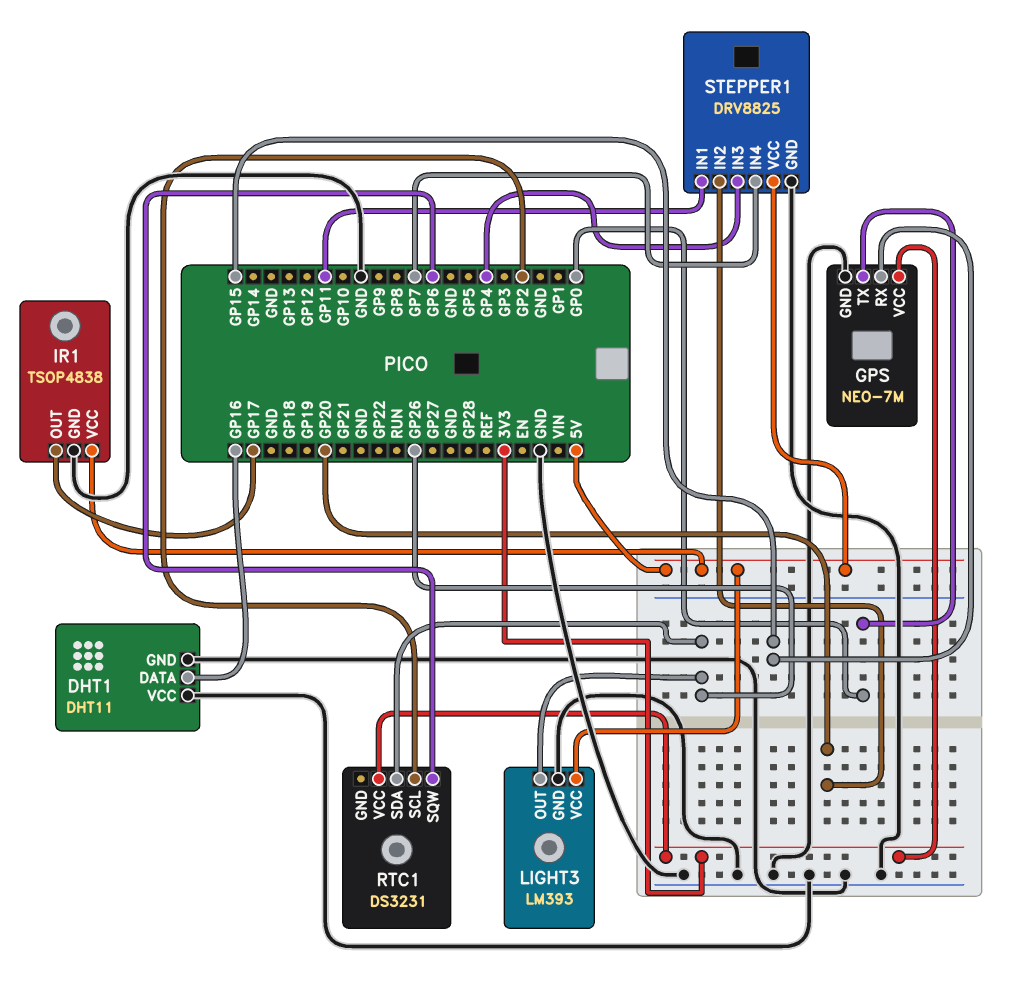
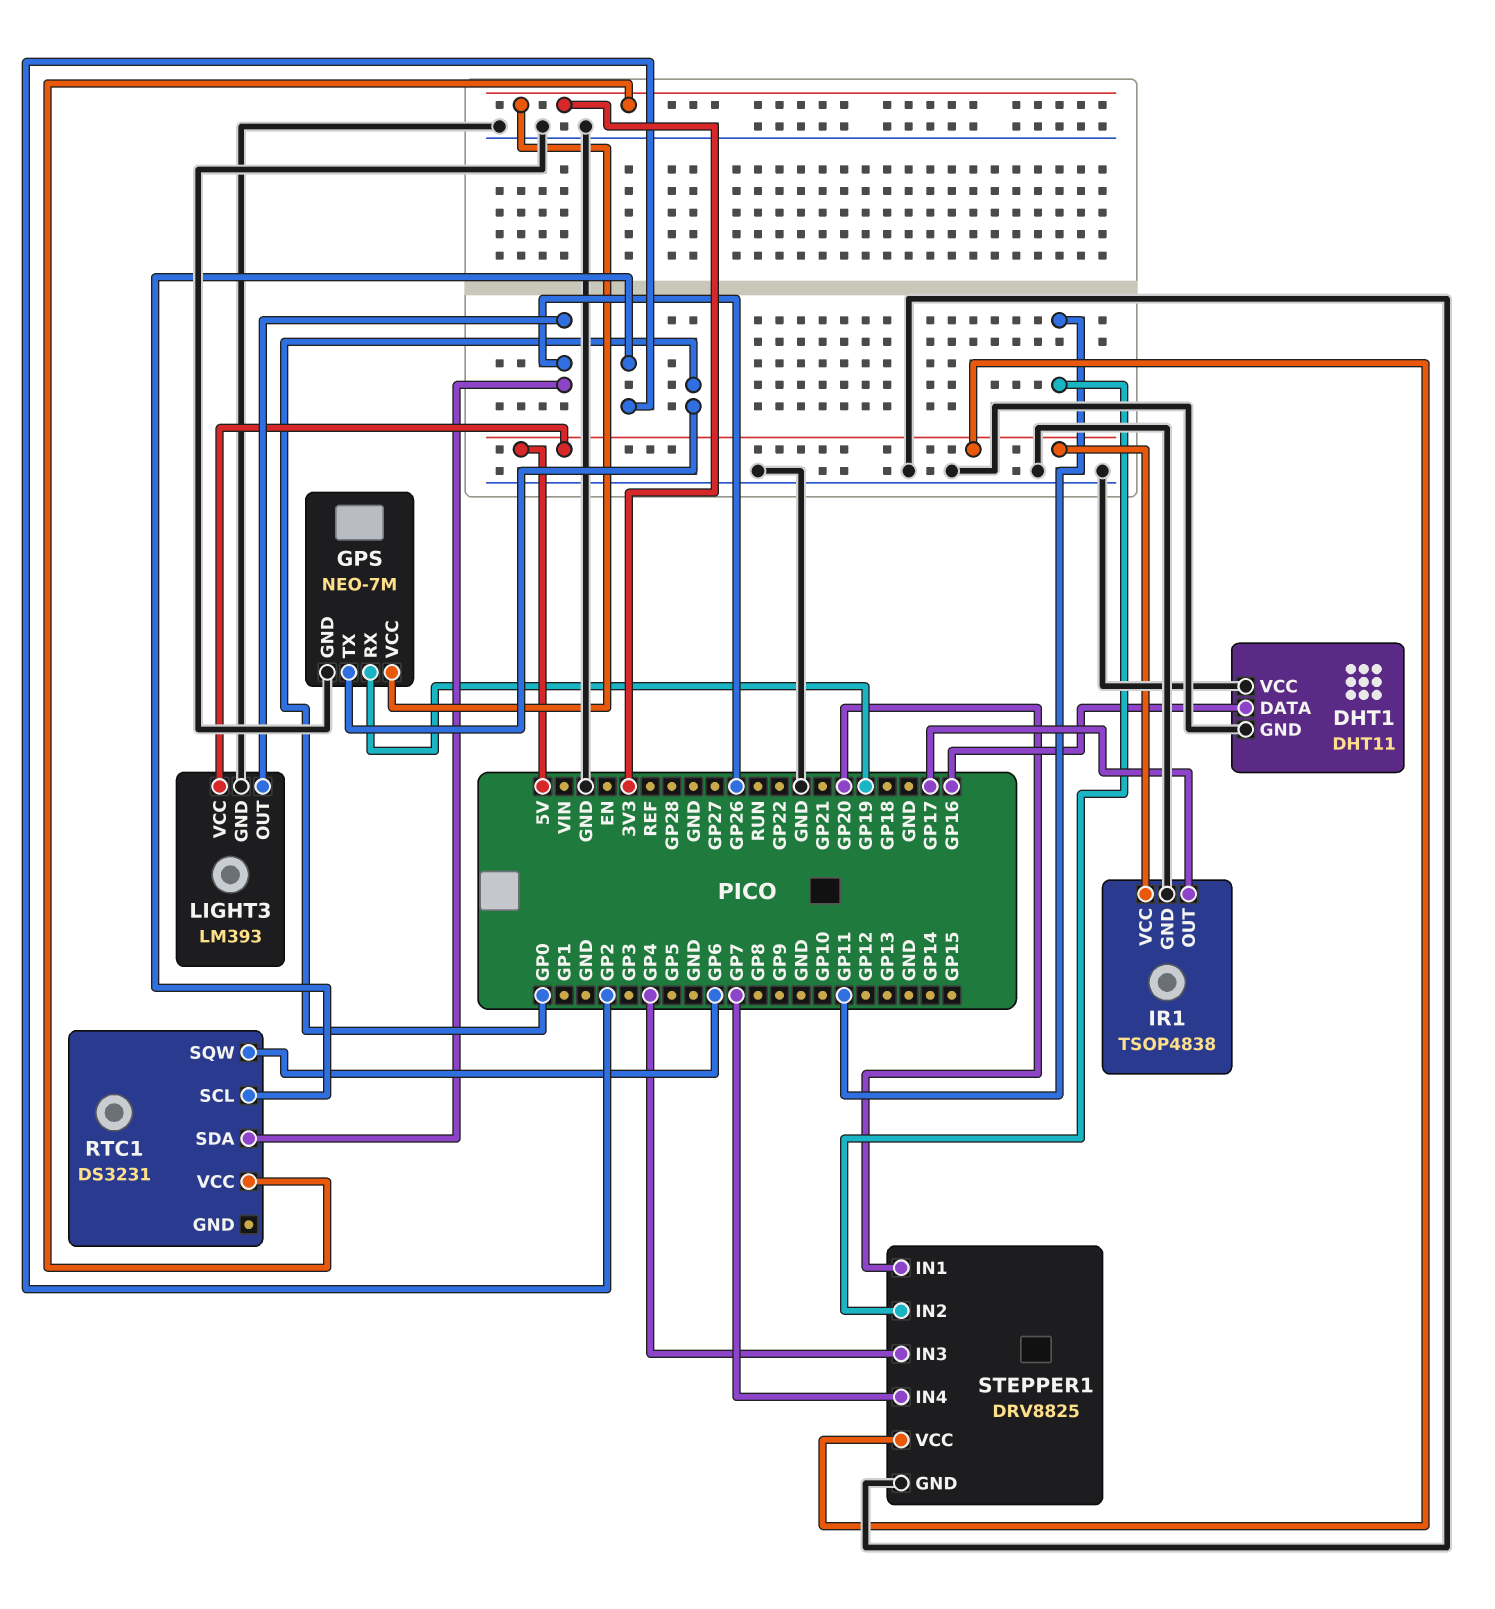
GPS pin RX: GP15 -> GP19
STEPPER1 pin IN1: GP11 -> GP20
STEPPER1 pin IN2: GP20 -> GP11

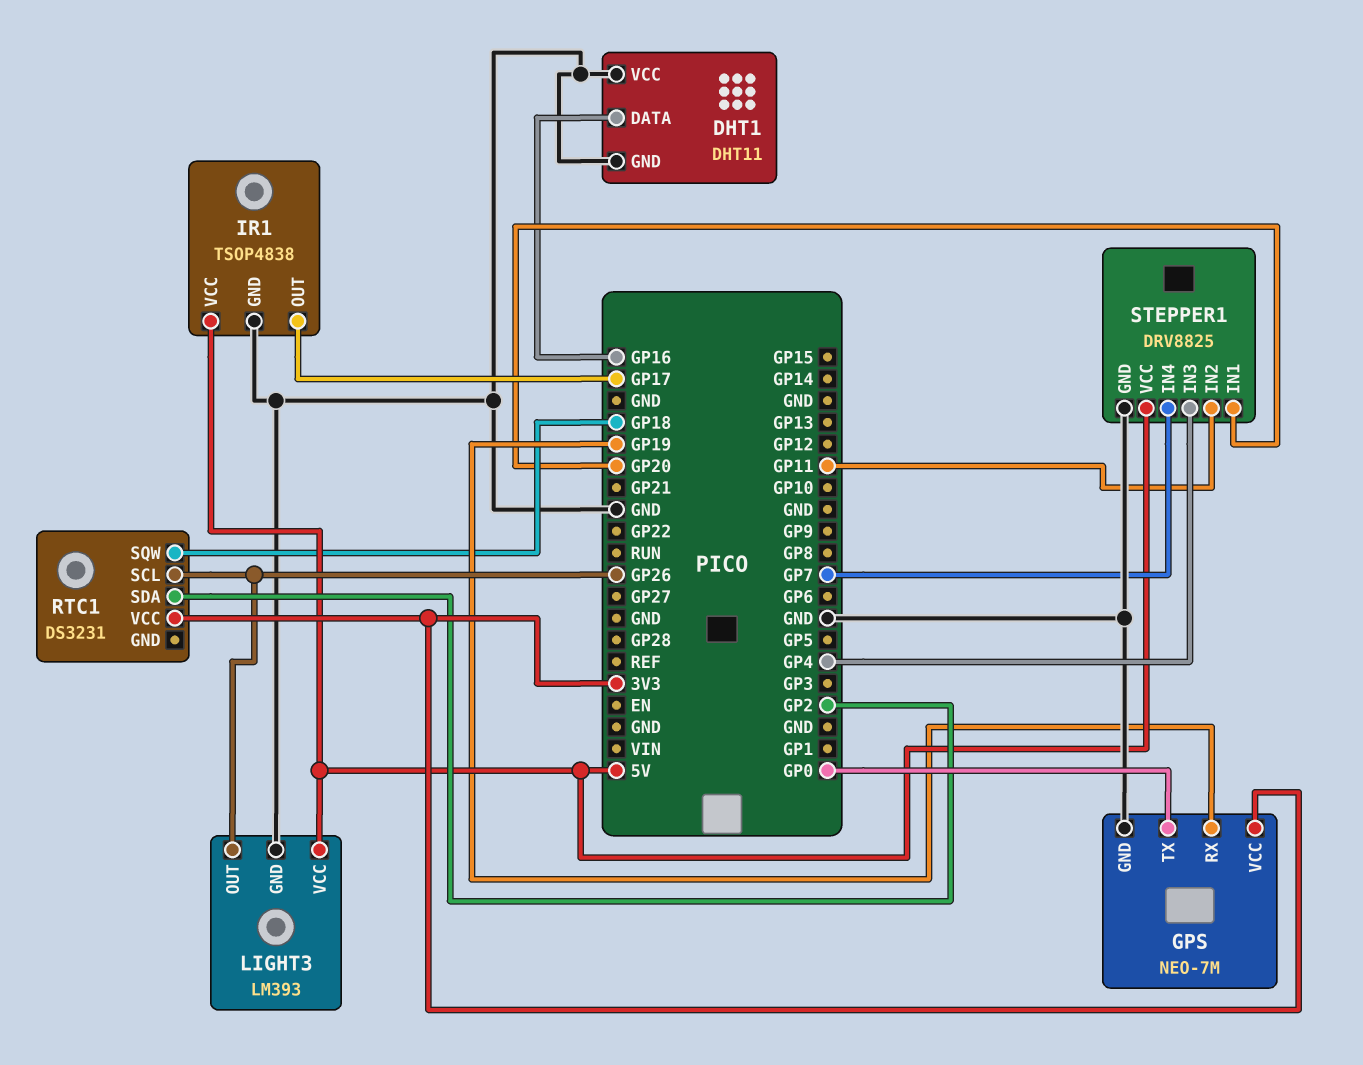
RTC1 pin SCL: GP2 -> GP26
RTC1 pin SDA: GP26 -> GP2
RTC1 pin SQW: GP6 -> GP18

